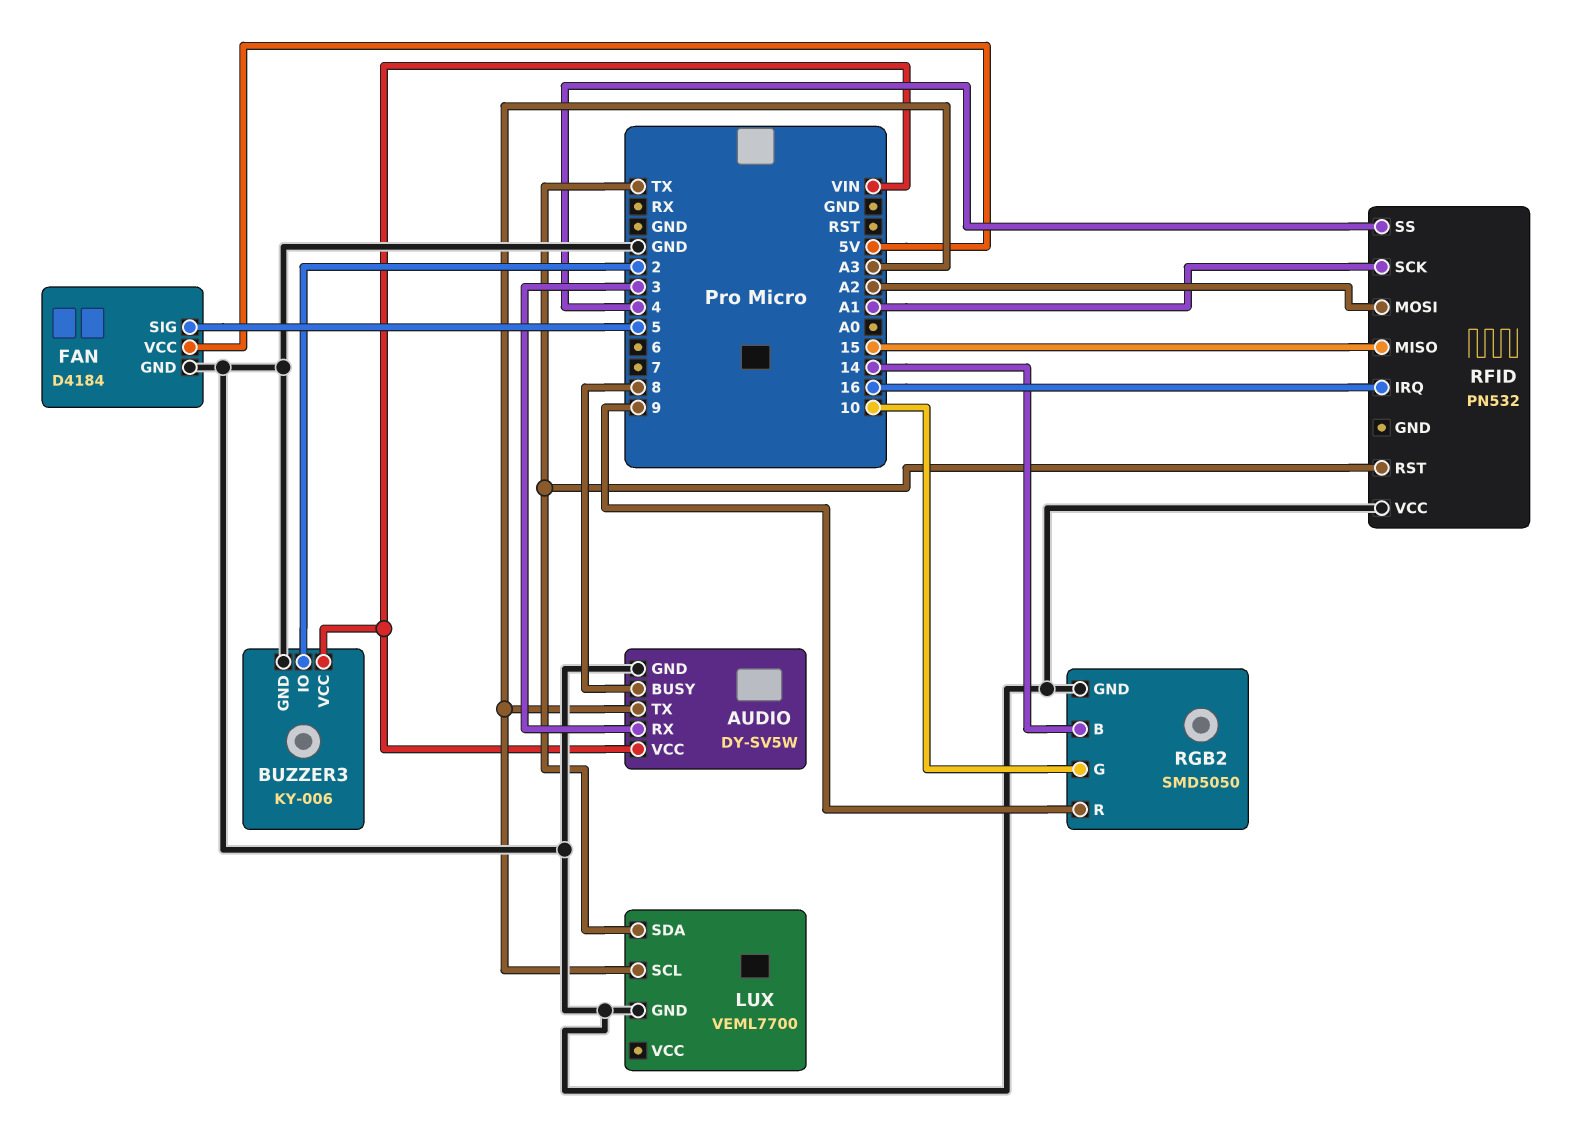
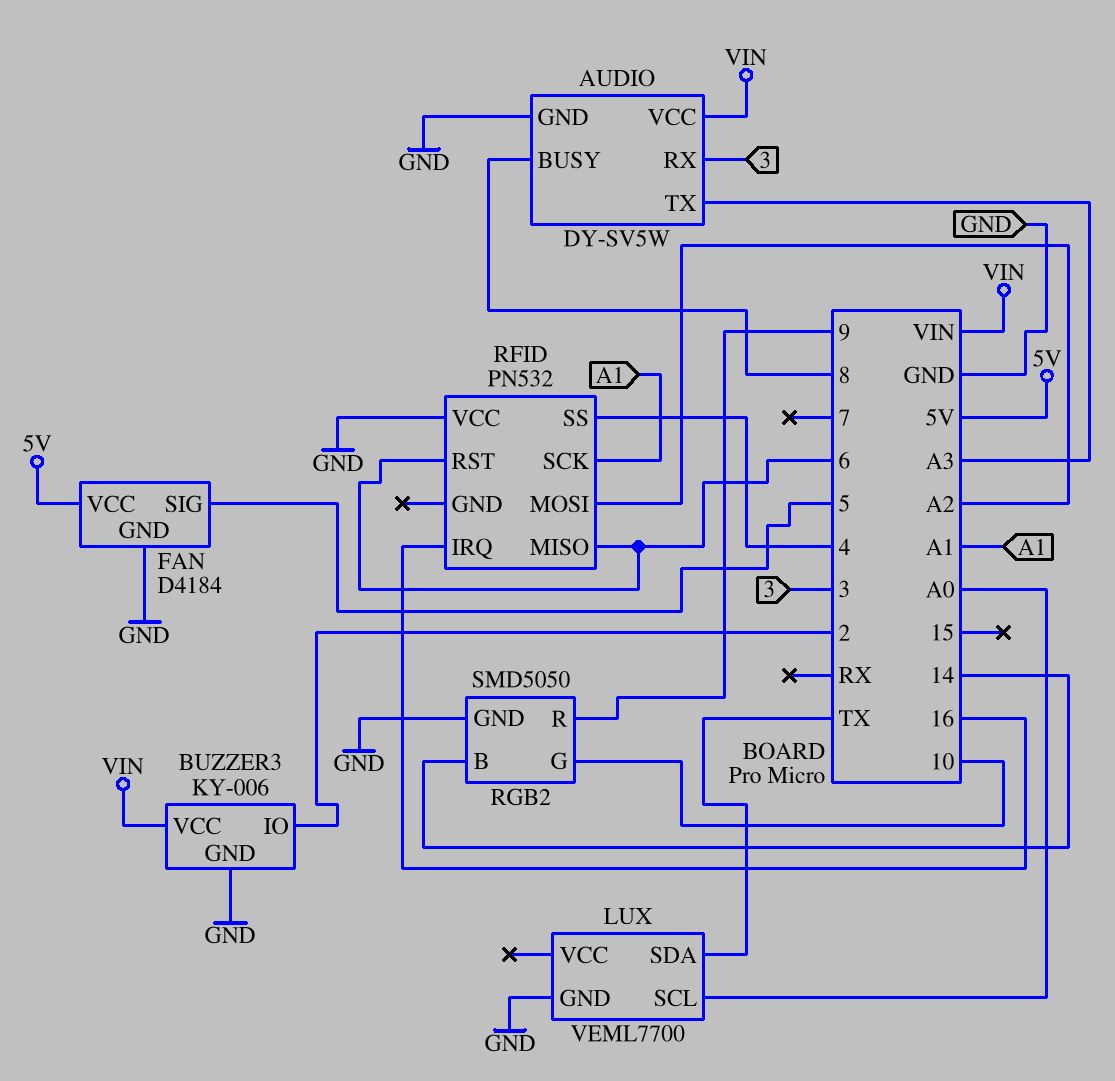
LUX pin SCL: A3 -> A0
RFID pin MISO: 15 -> 6
RFID pin RST: TX -> 6

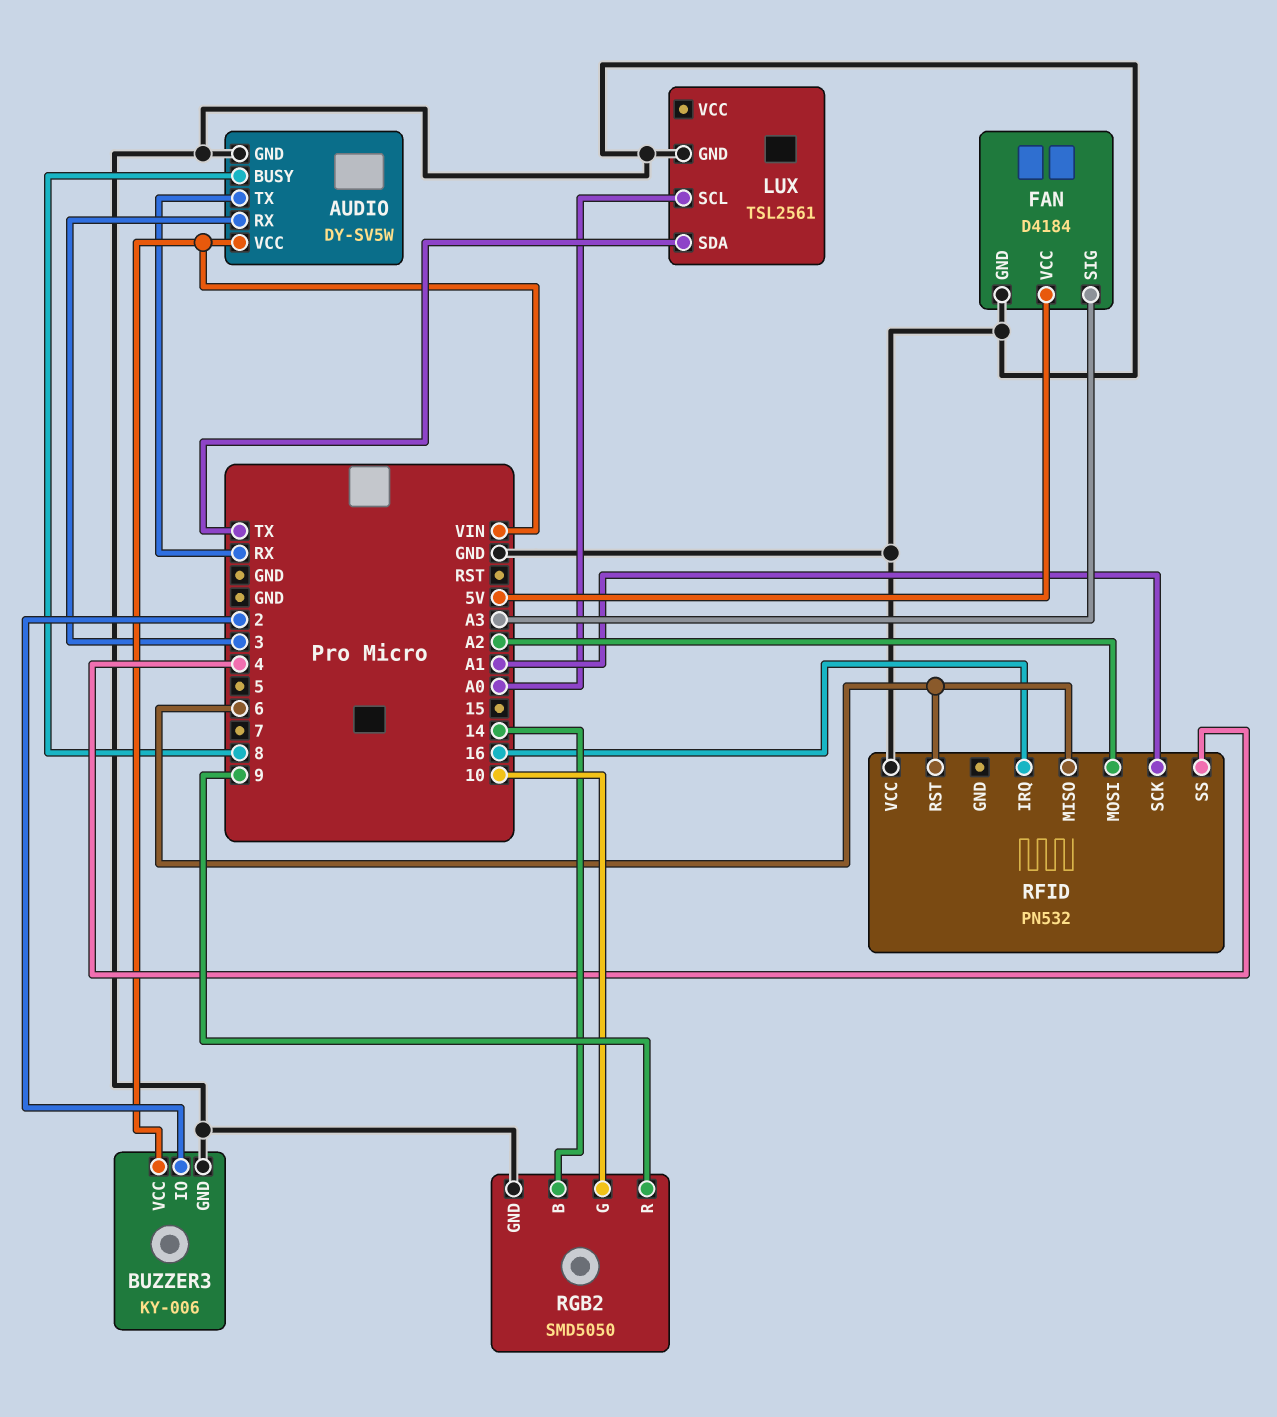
AUDIO pin TX: A3 -> RX
FAN pin SIG: 5 -> A3
LUX: VEML7700 -> TSL2561

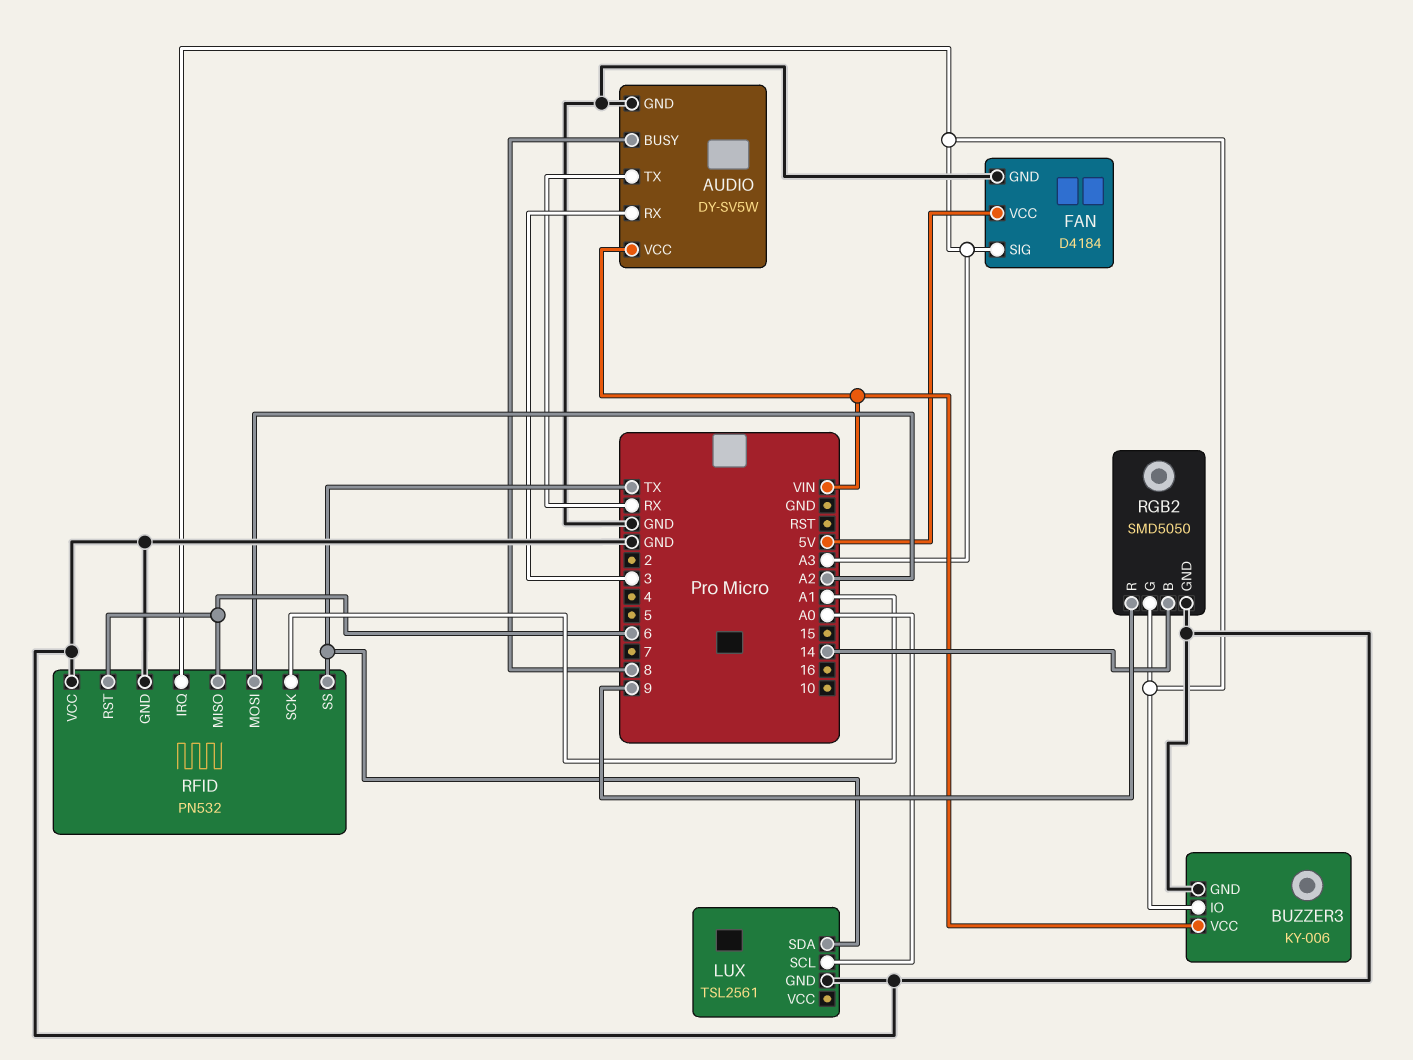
BUZZER3 pin IO: 2 -> A3
RFID pin GND: none -> GND
RFID pin IRQ: 16 -> A3
RFID pin SS: 4 -> TX
RGB2 pin G: 10 -> A3

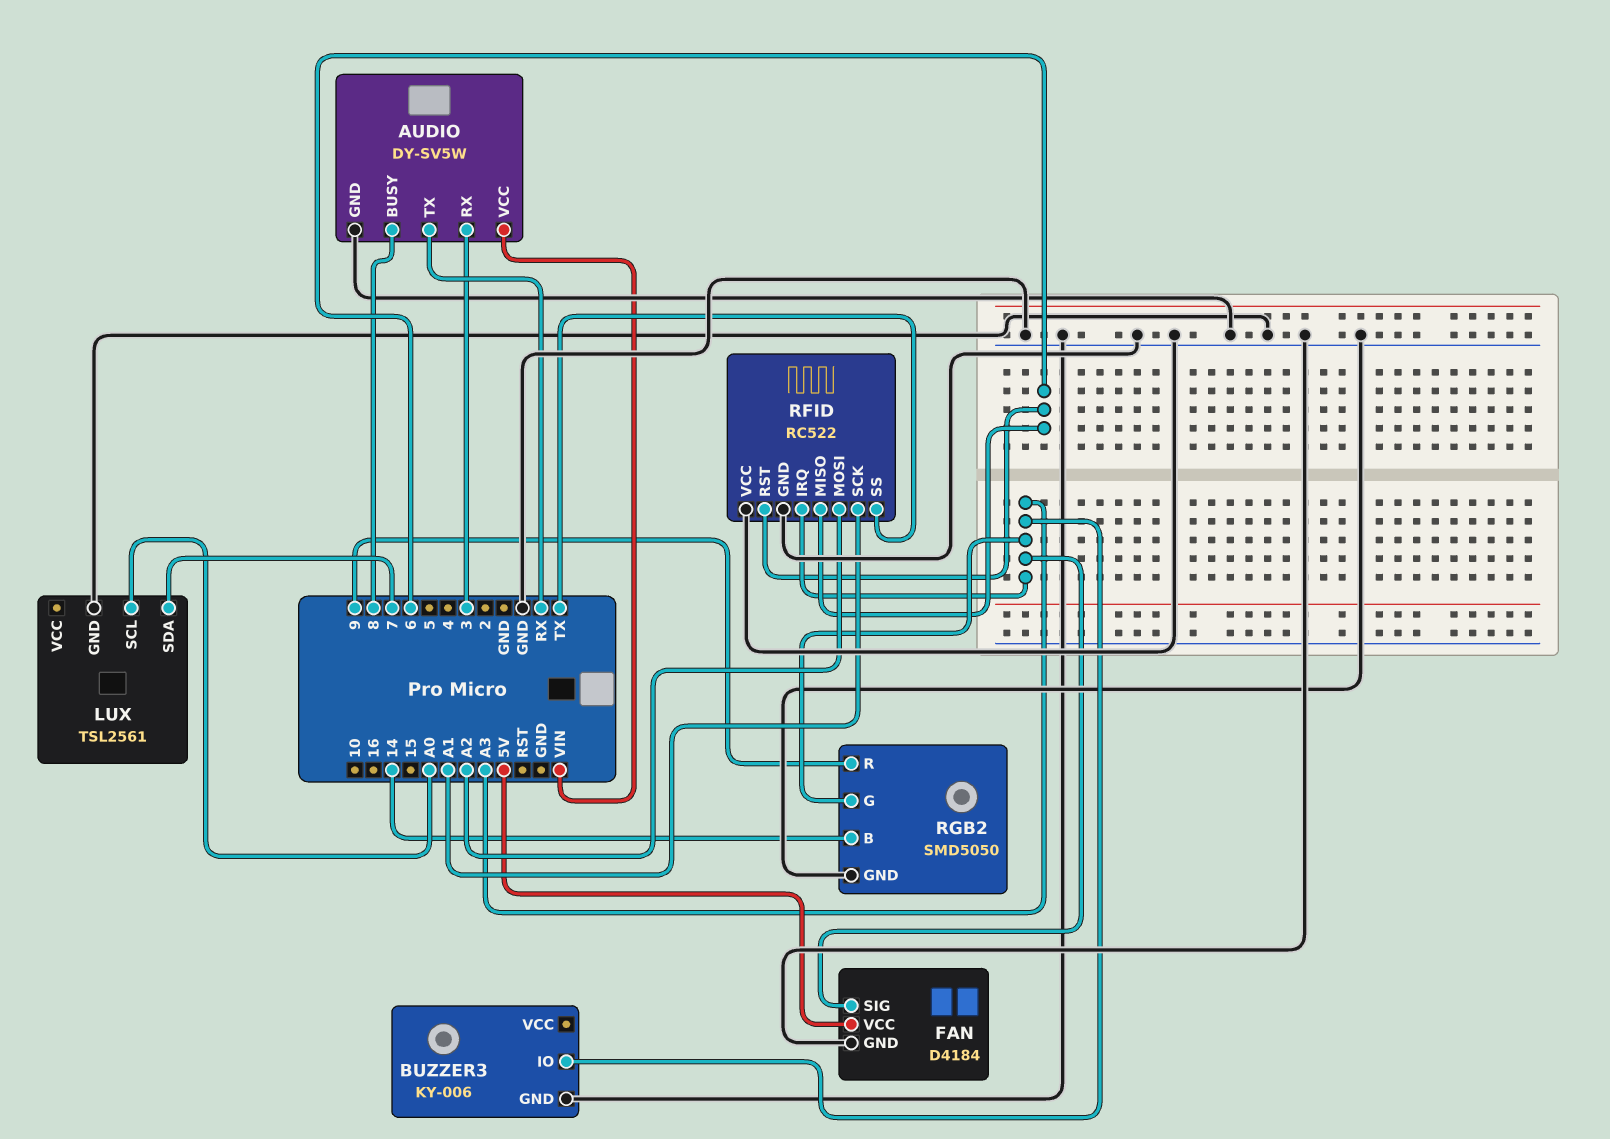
BUZZER3 pin VCC: VIN -> none
LUX pin SDA: TX -> 7
RFID: PN532 -> RC522

